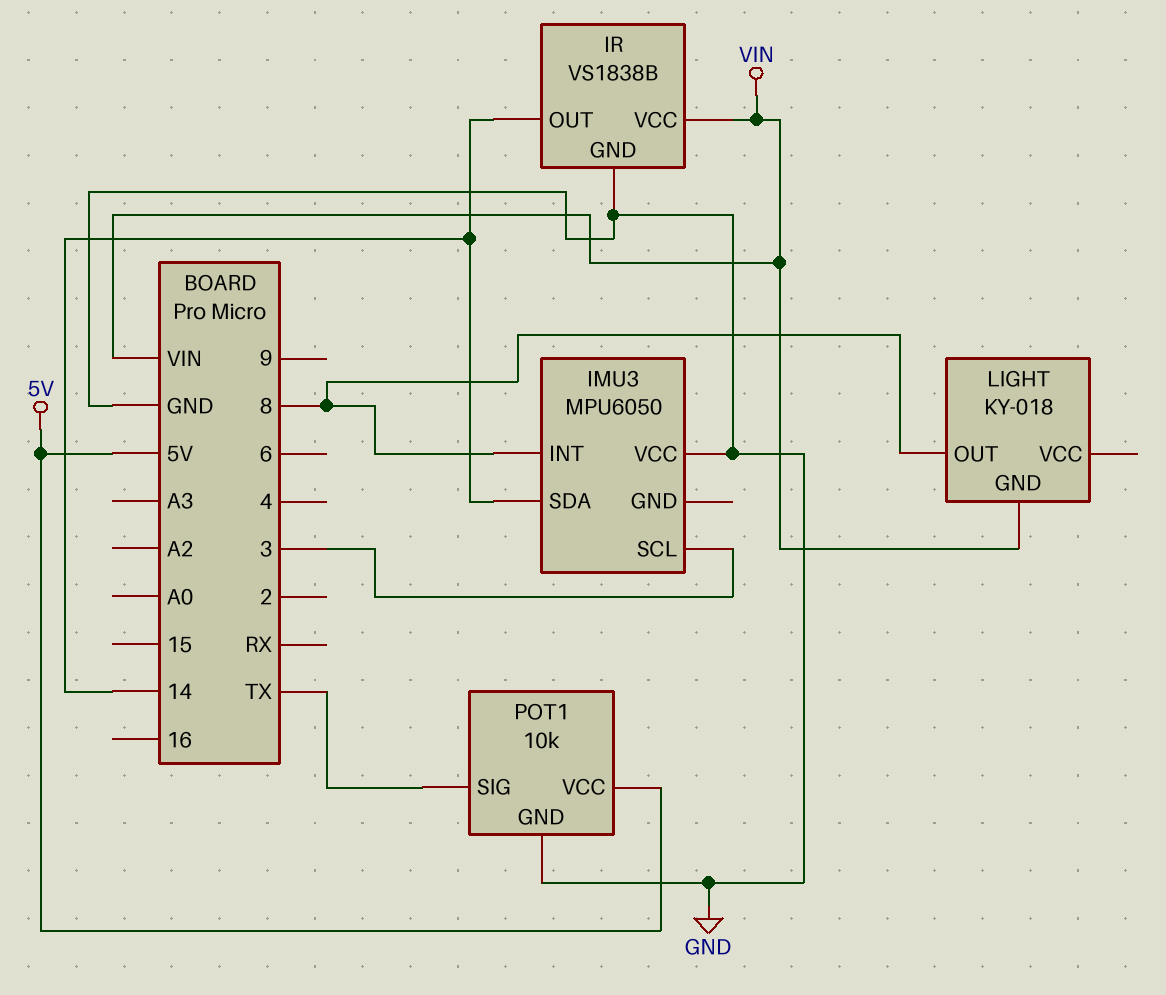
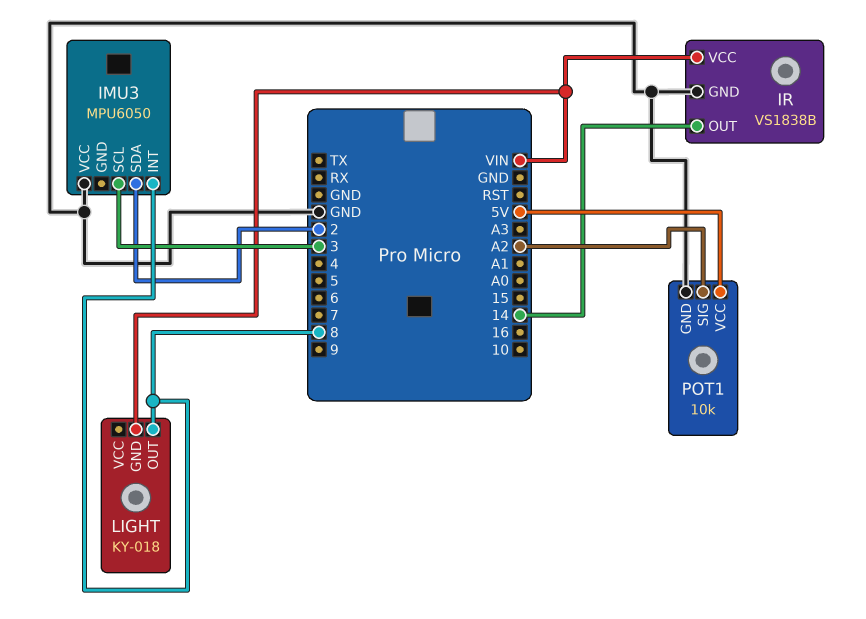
IMU3 pin SDA: 14 -> 2
POT1 pin SIG: TX -> A2

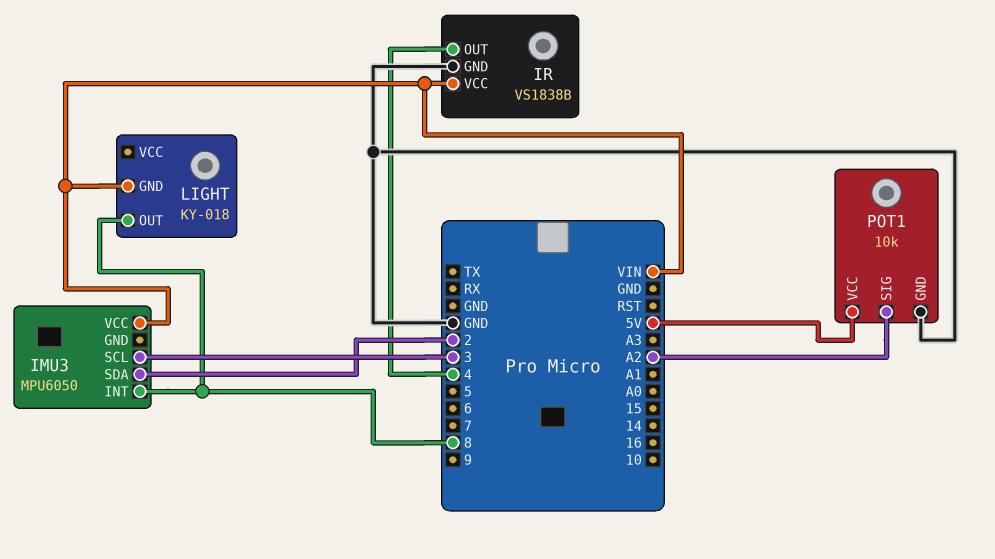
IMU3 pin VCC: GND -> VIN
IR pin OUT: 14 -> 4

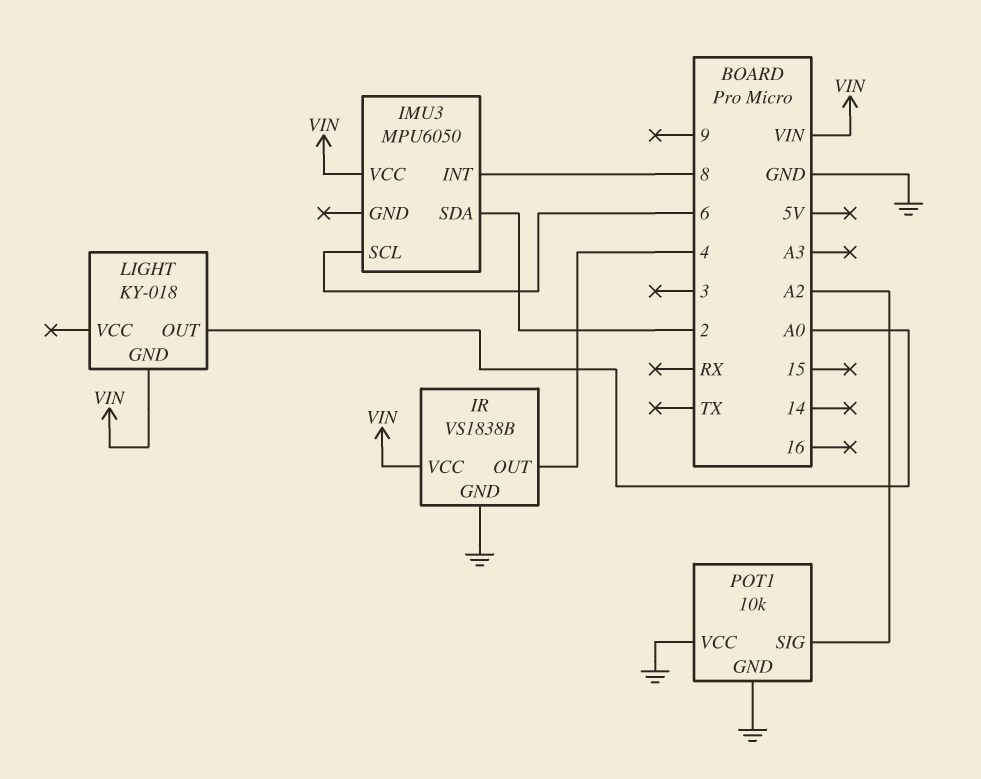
IMU3 pin SCL: 3 -> 6
LIGHT pin OUT: 8 -> A0
POT1 pin VCC: 5V -> GND

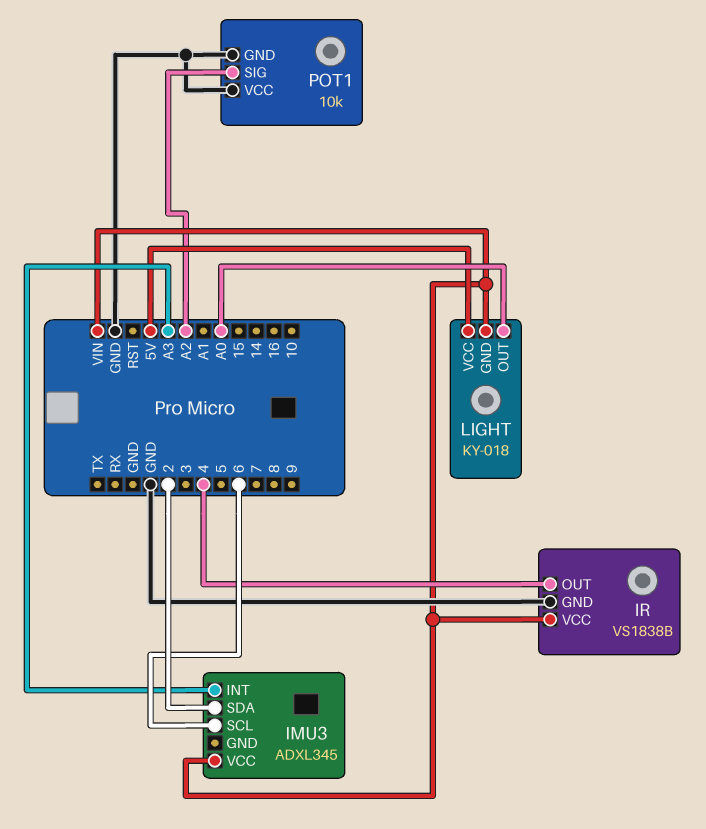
IMU3: MPU6050 -> ADXL345
IMU3 pin INT: 8 -> A3
LIGHT pin VCC: none -> 5V

